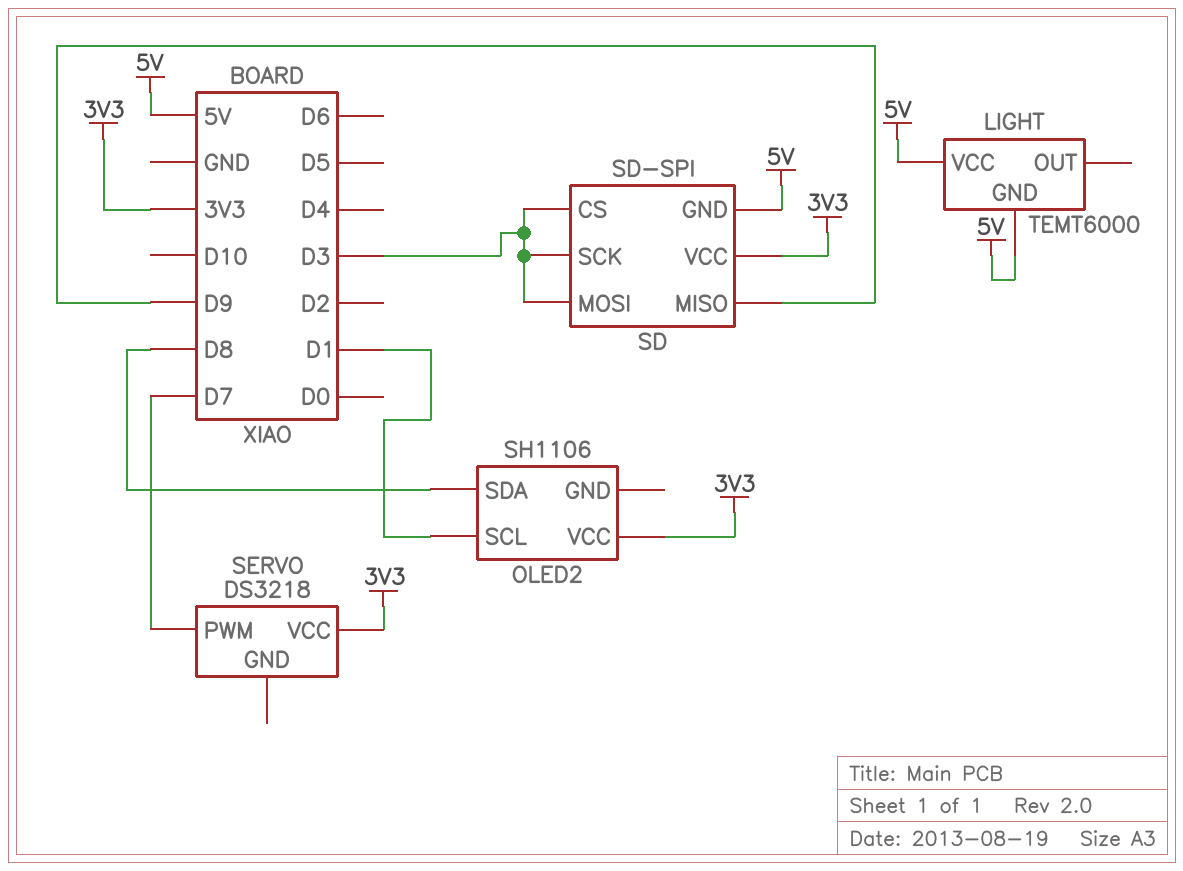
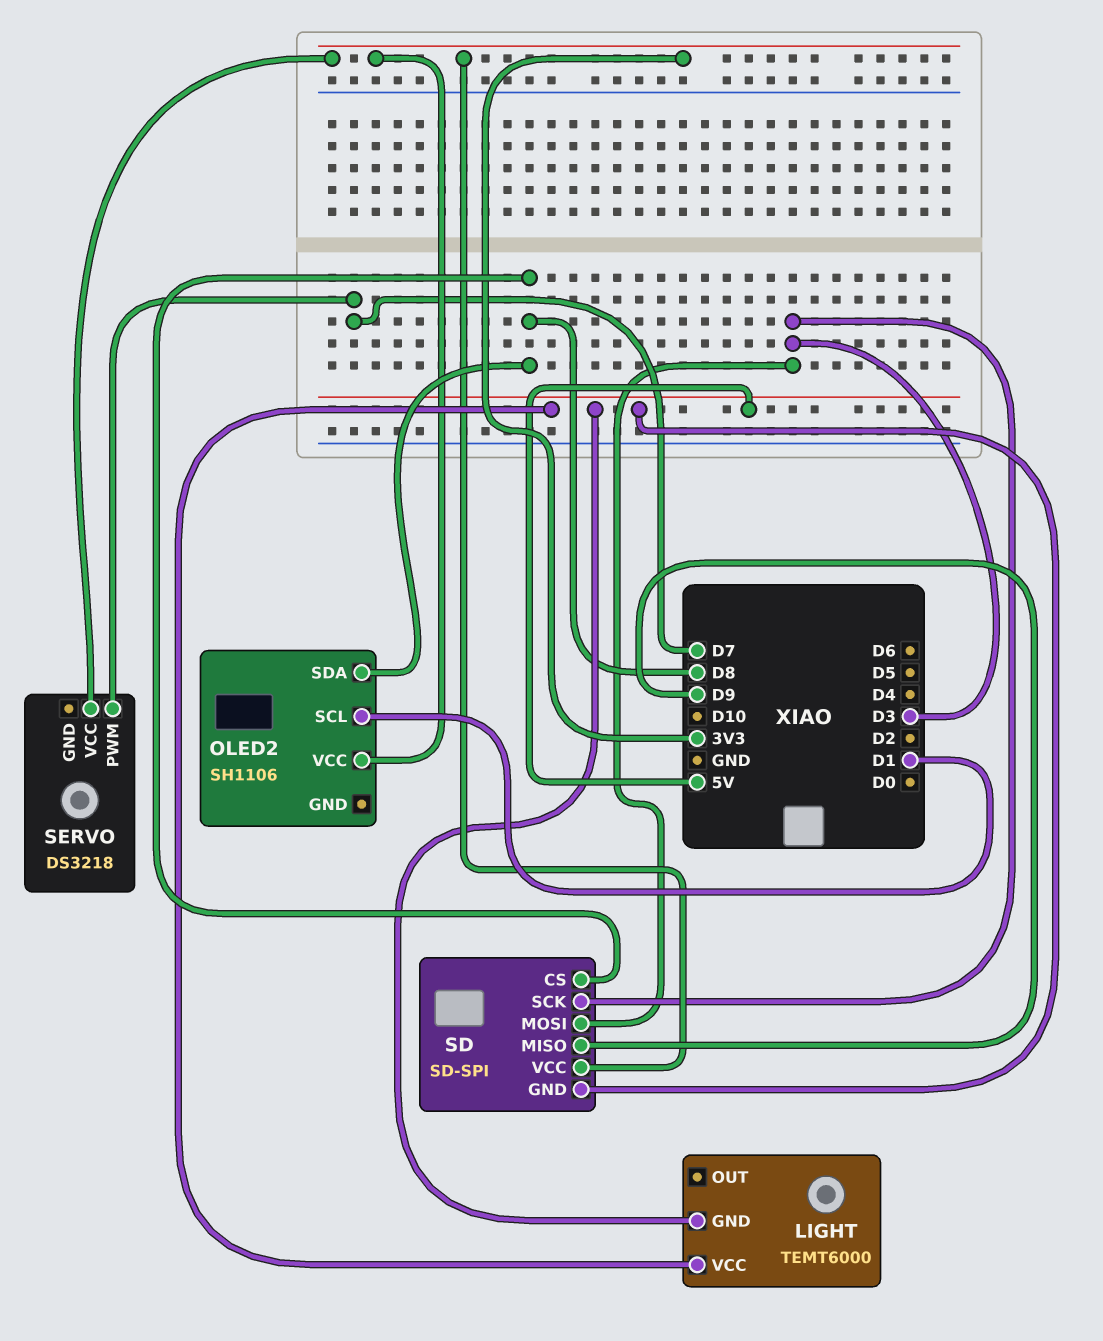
SD pin CS: D3 -> D8

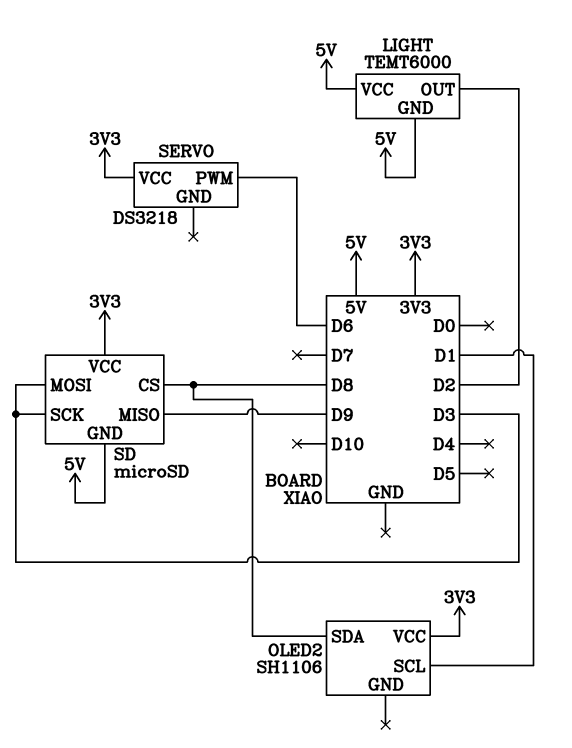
LIGHT pin OUT: none -> D2
SD: SD-SPI -> microSD
SERVO pin PWM: D7 -> D6

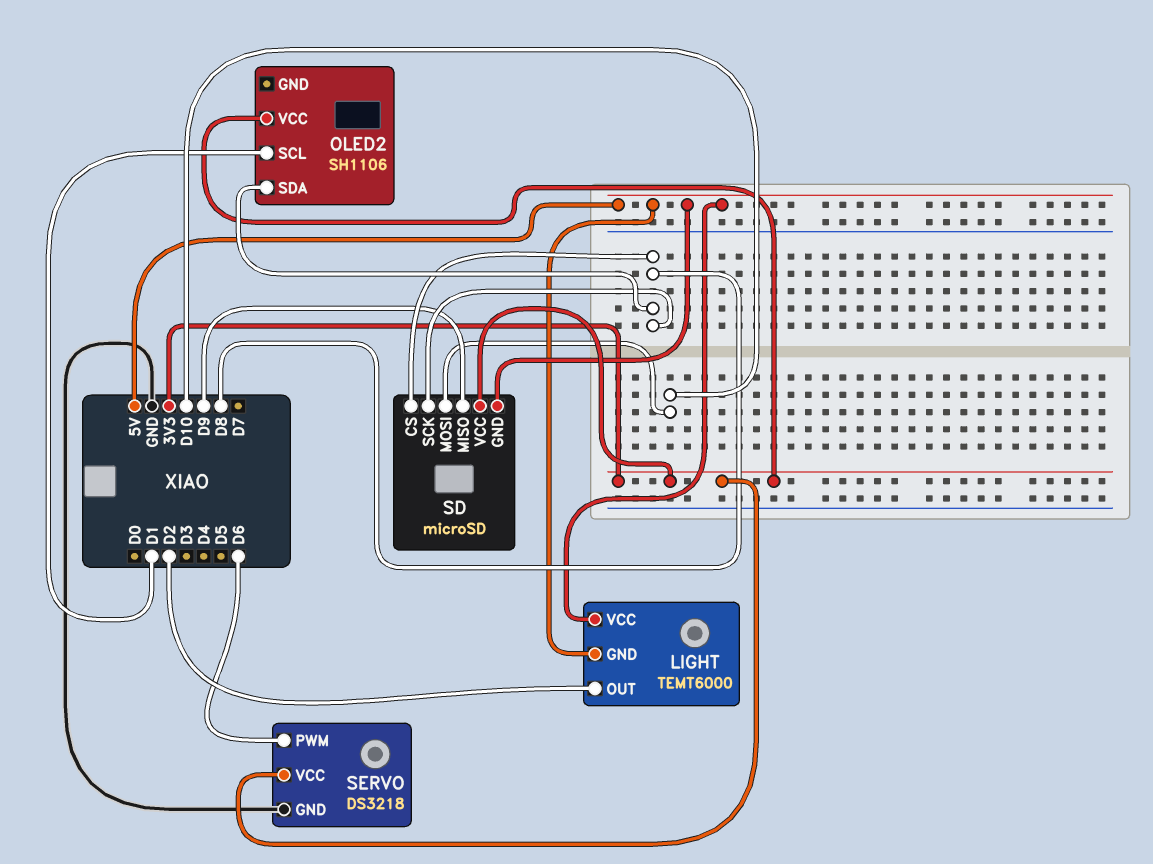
SD pin MOSI: D3 -> D10
SD pin SCK: D3 -> D8
SERVO pin GND: none -> GND

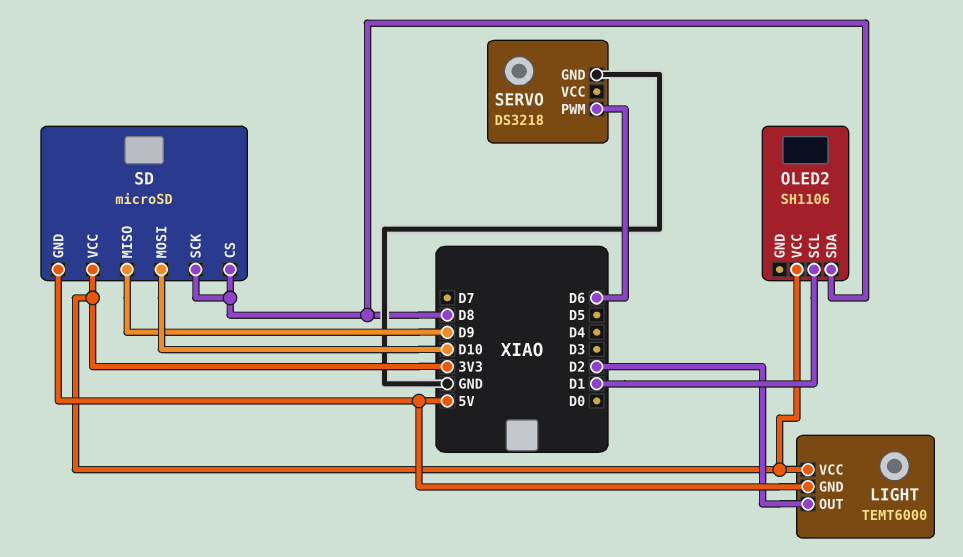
LIGHT pin VCC: 5V -> 3V3
SERVO pin VCC: 3V3 -> none

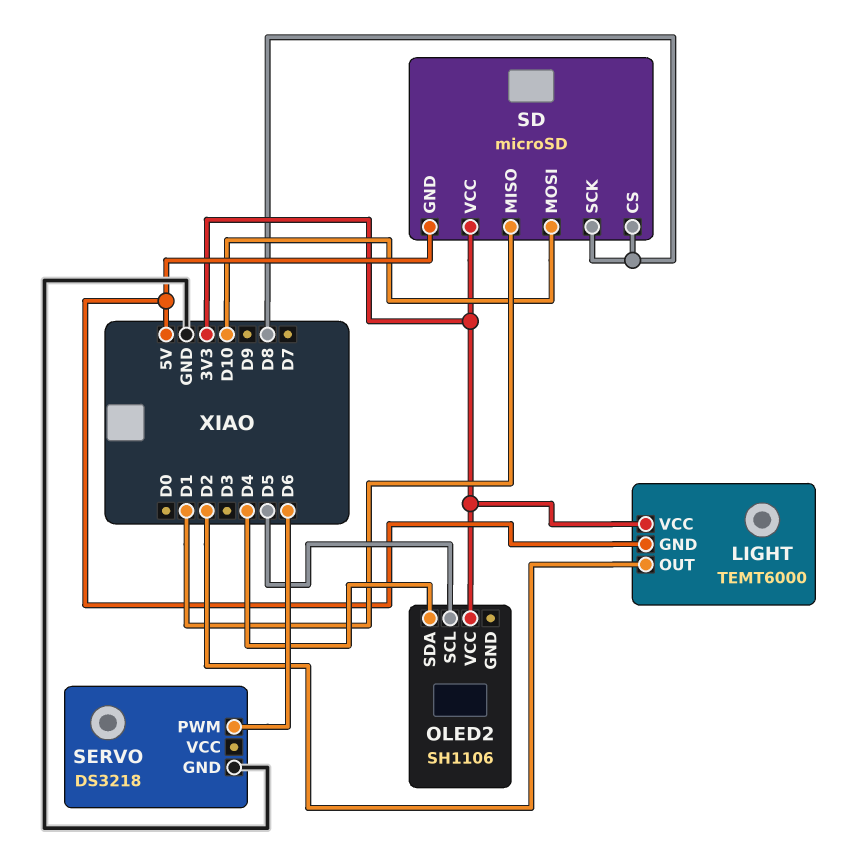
OLED2 pin SCL: D1 -> D5
OLED2 pin SDA: D8 -> D4
SD pin MISO: D9 -> D1

